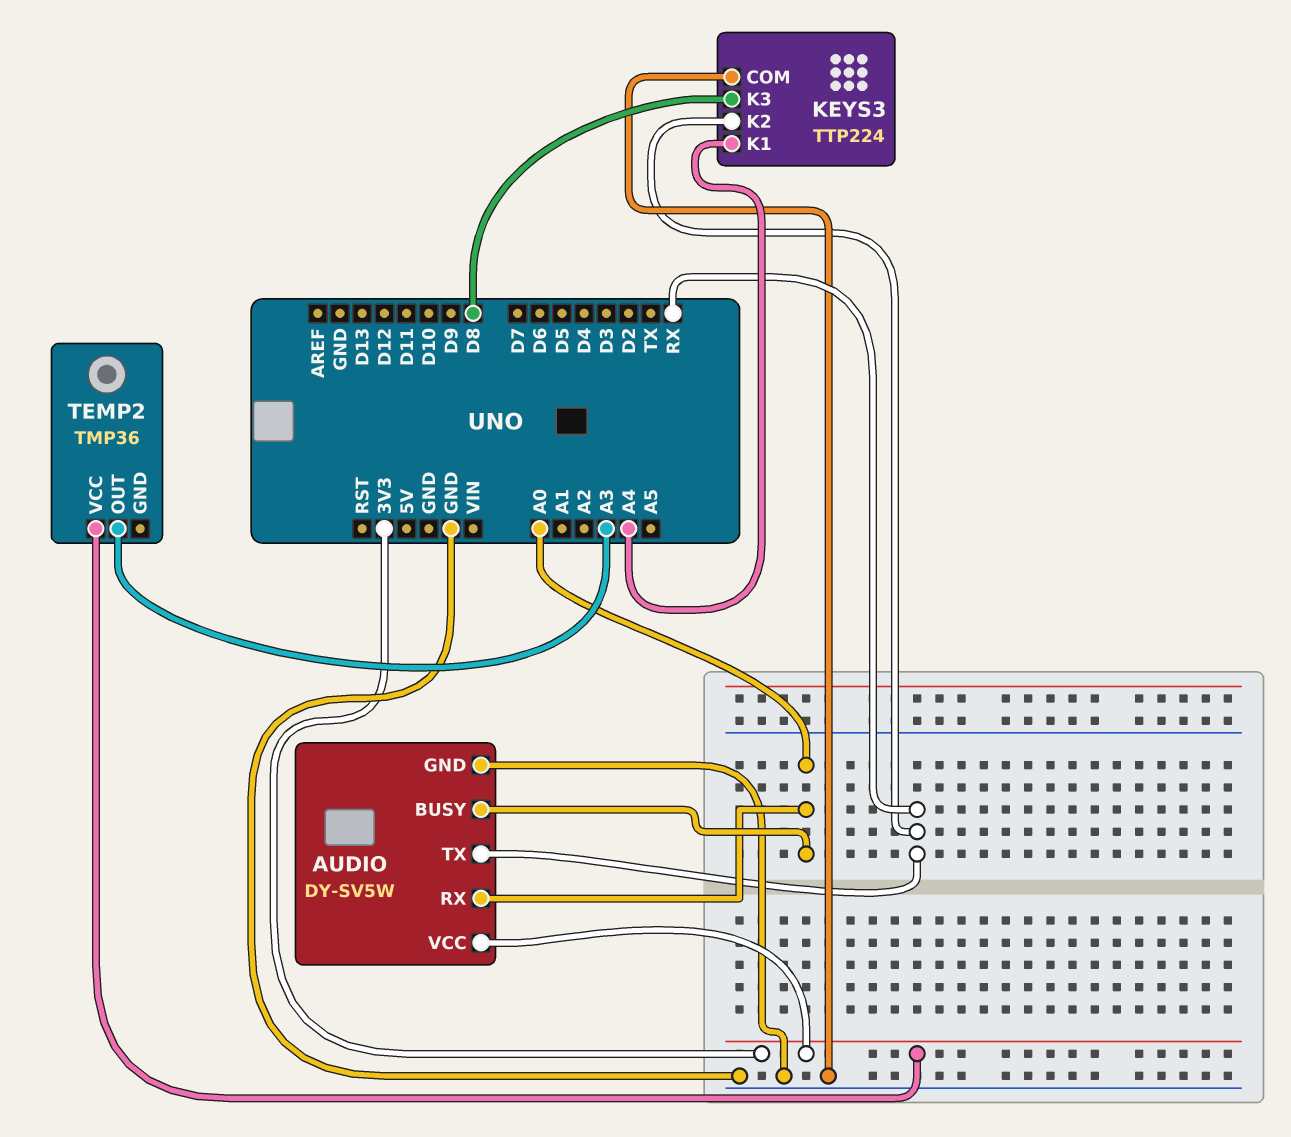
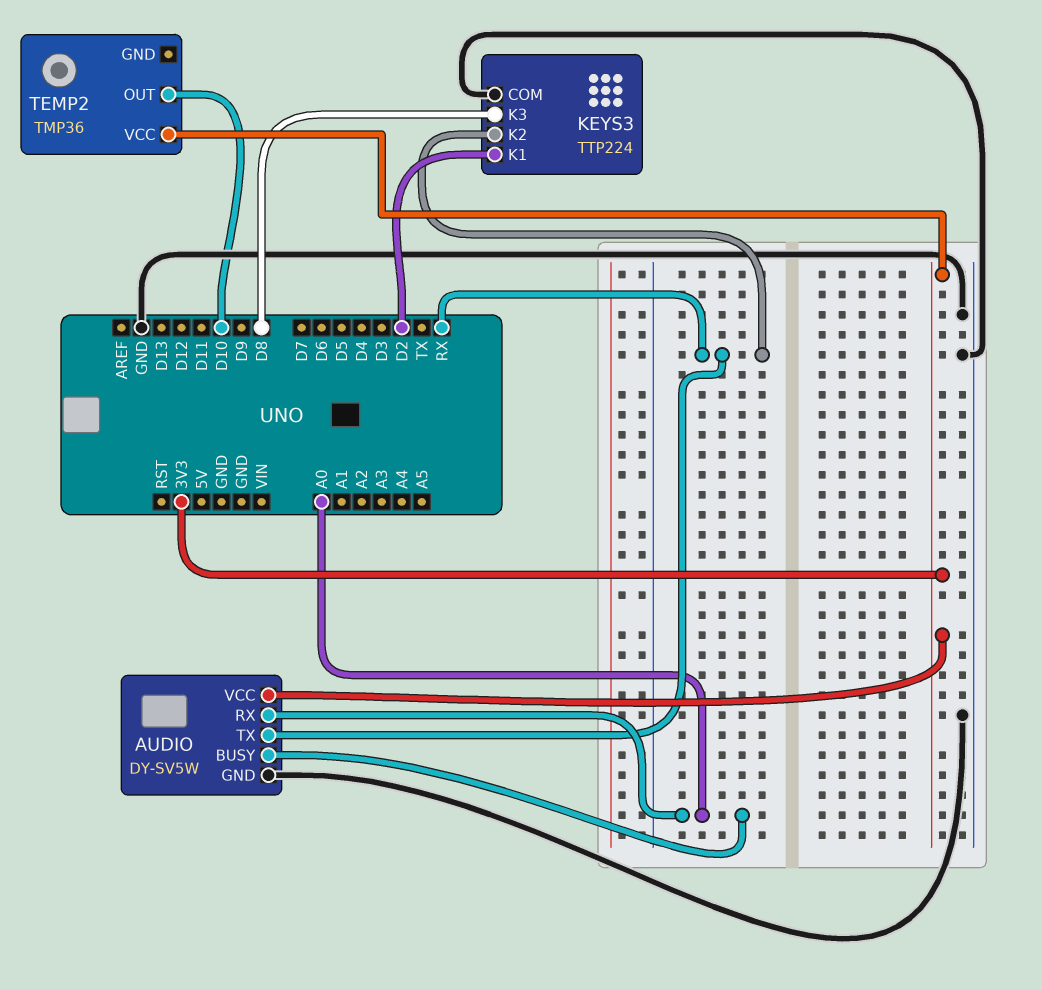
KEYS3 pin K1: A4 -> D2
TEMP2 pin OUT: A3 -> D10

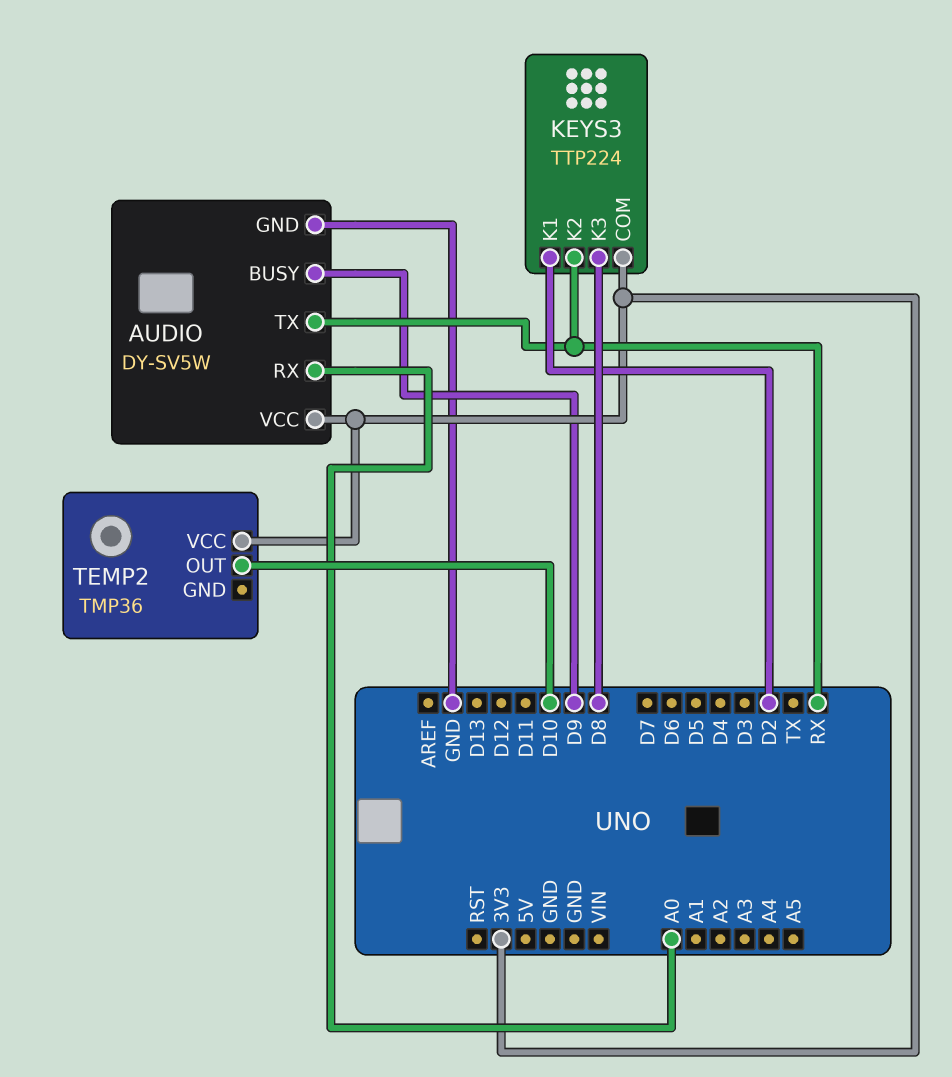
AUDIO pin BUSY: A0 -> D9
KEYS3 pin COM: GND -> 3V3

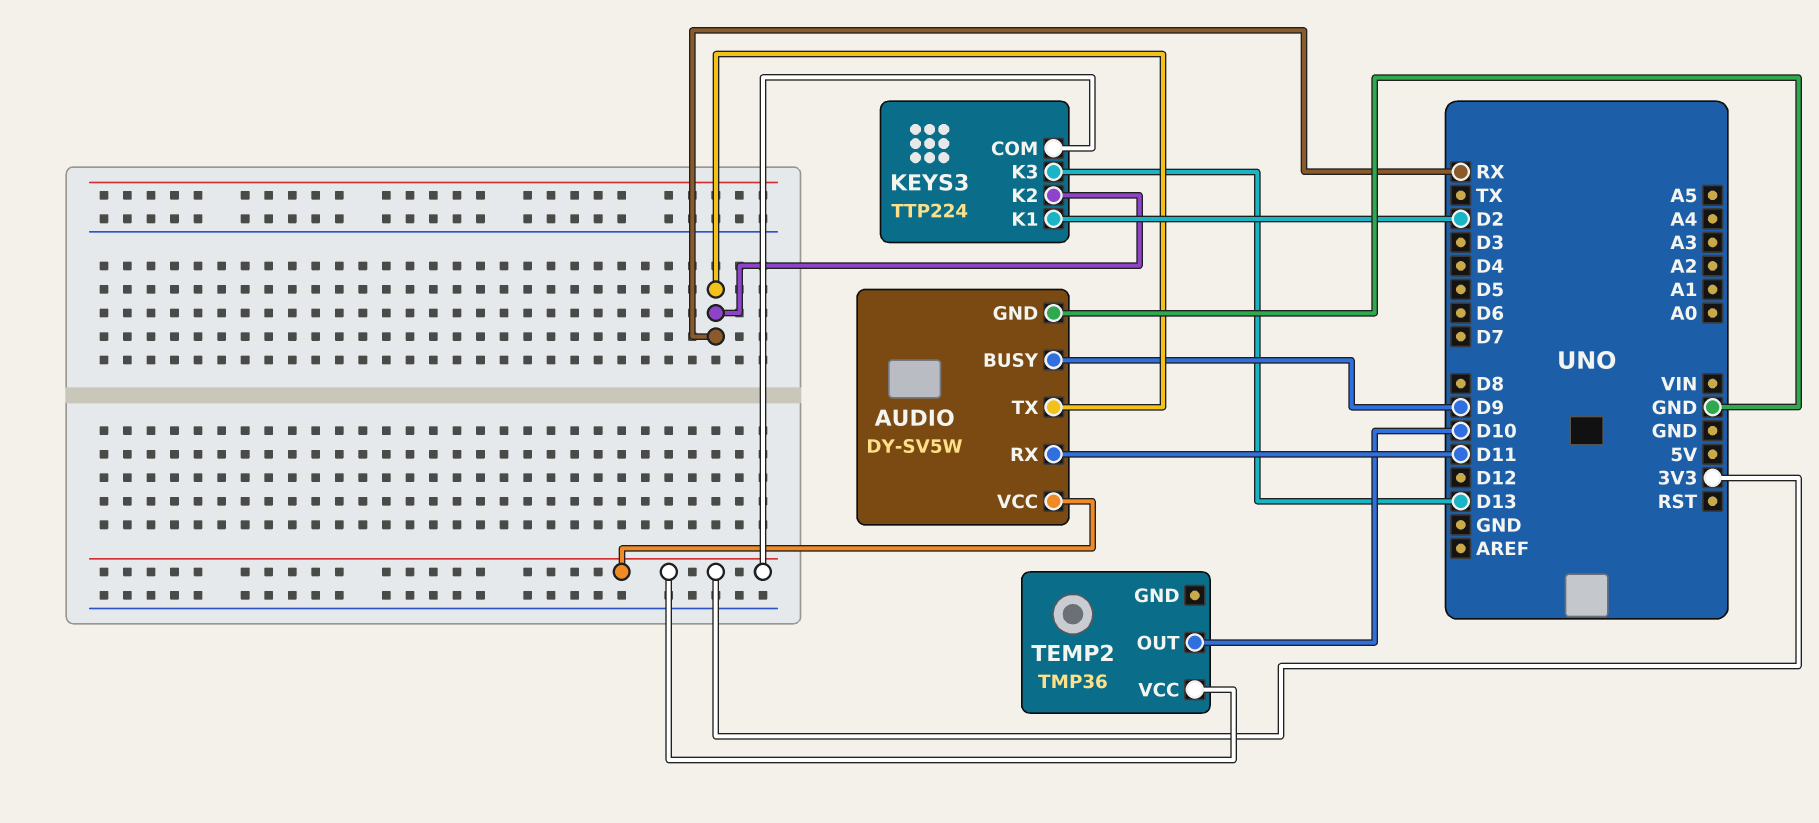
AUDIO pin RX: A0 -> D11
KEYS3 pin K3: D8 -> D13

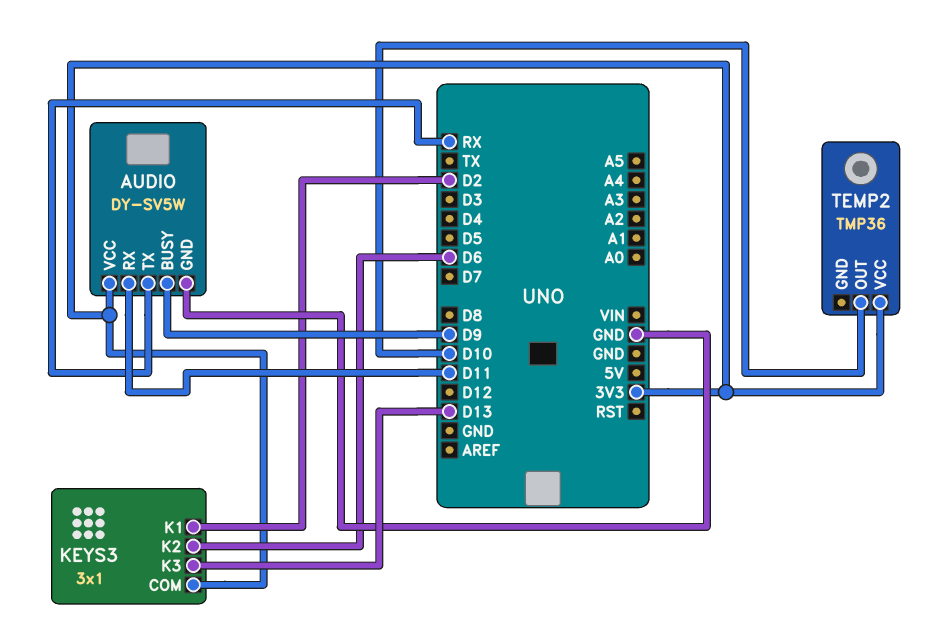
KEYS3: TTP224 -> 3x1
KEYS3 pin K2: RX -> D6

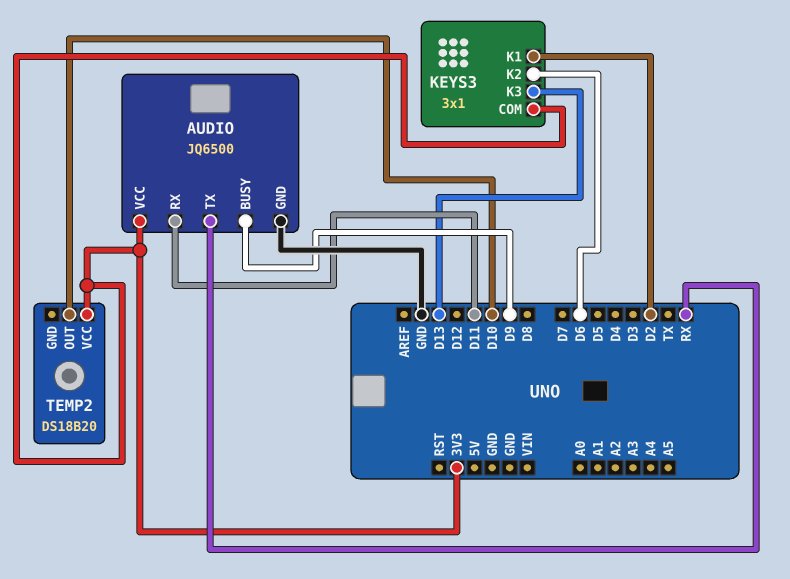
AUDIO: DY-SV5W -> JQ6500
TEMP2: TMP36 -> DS18B20

